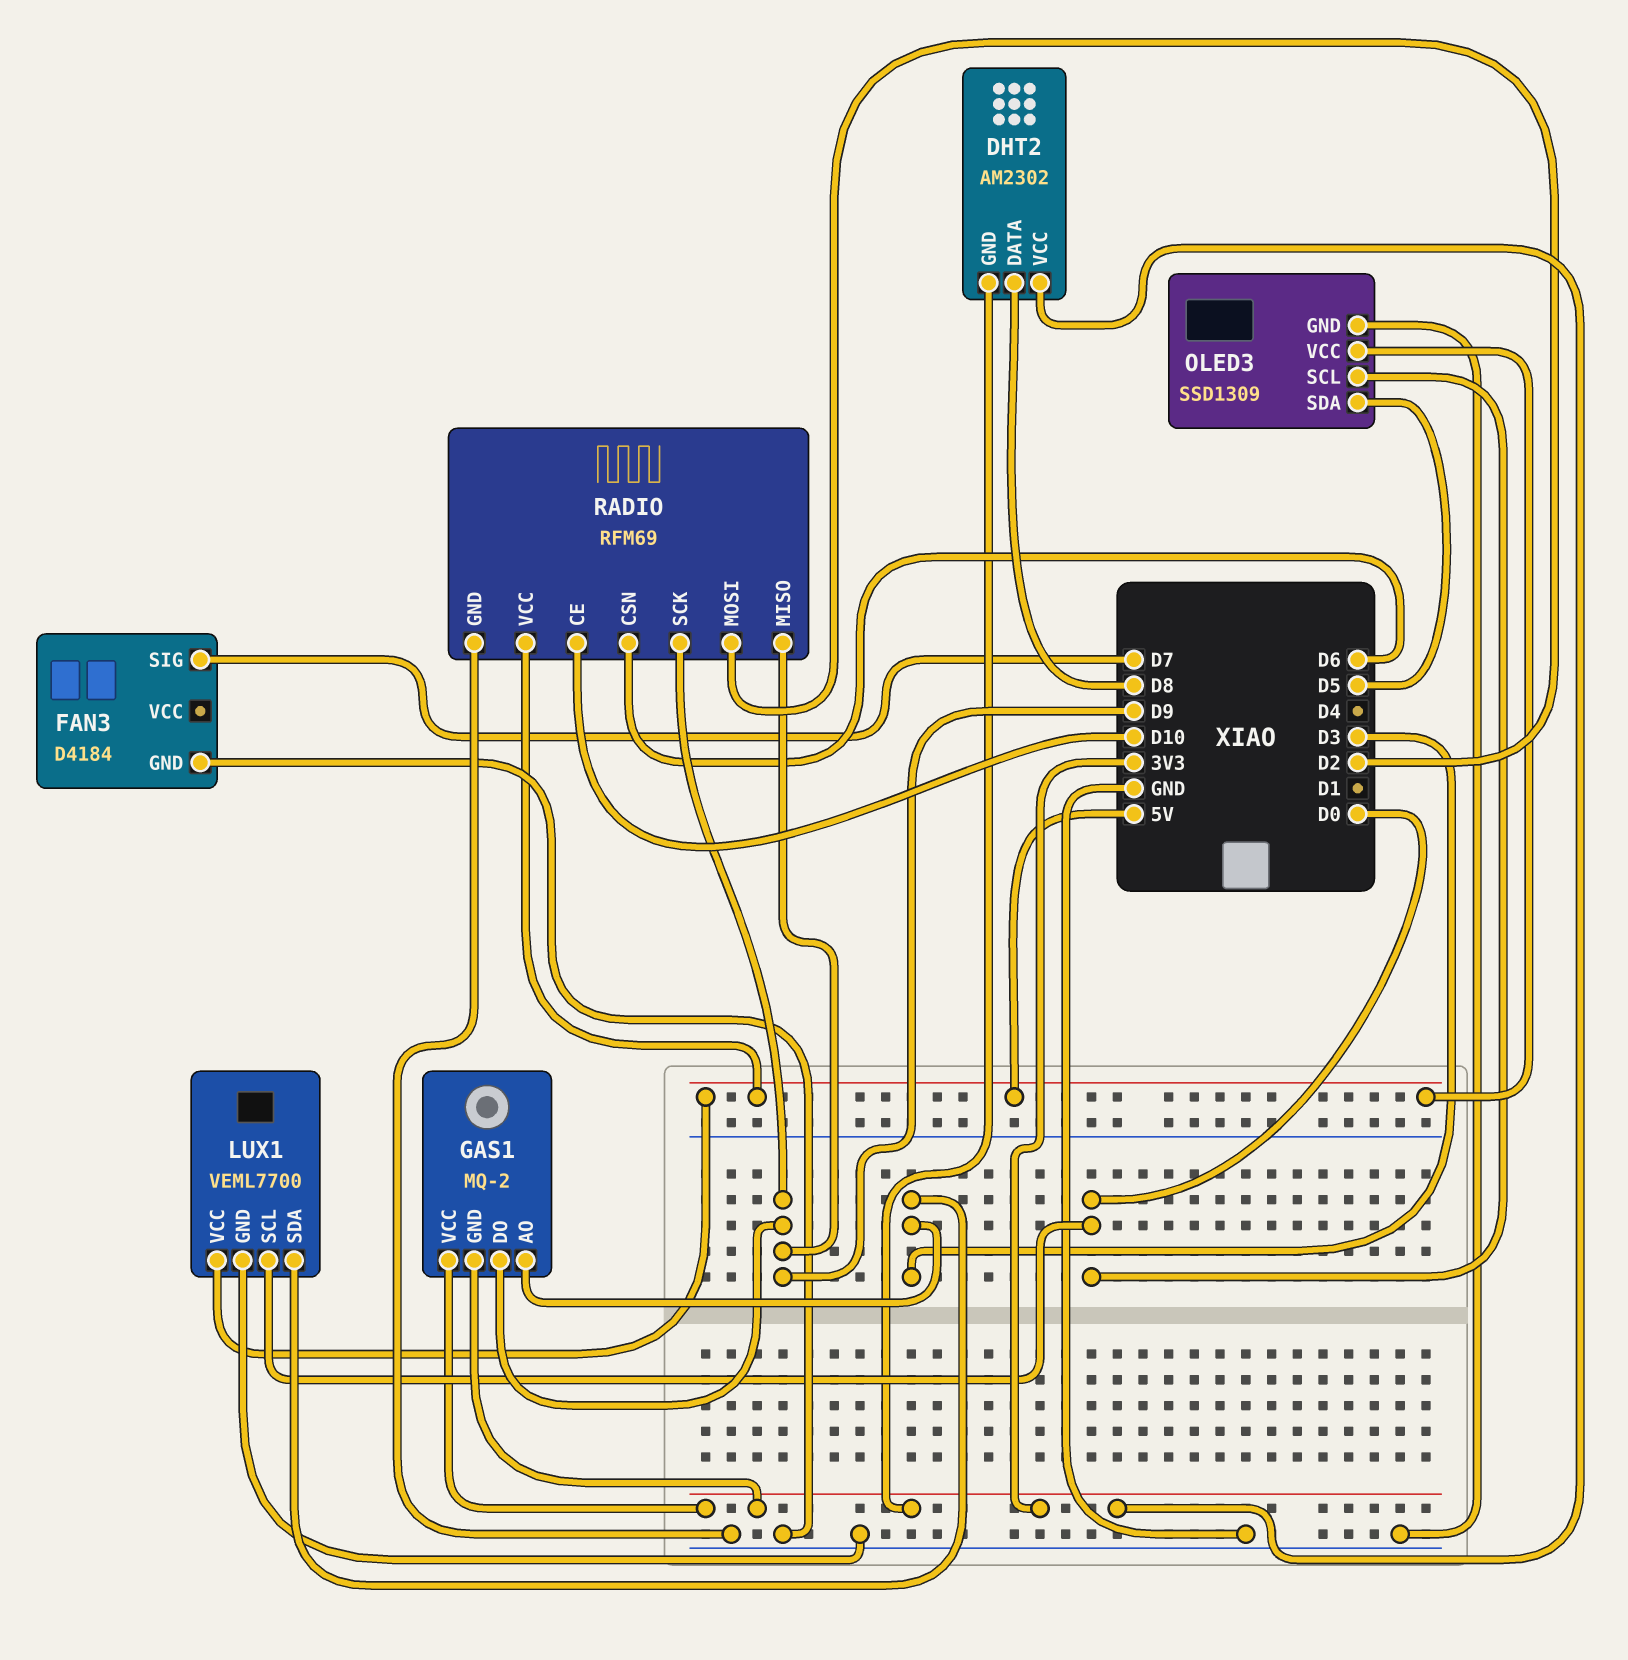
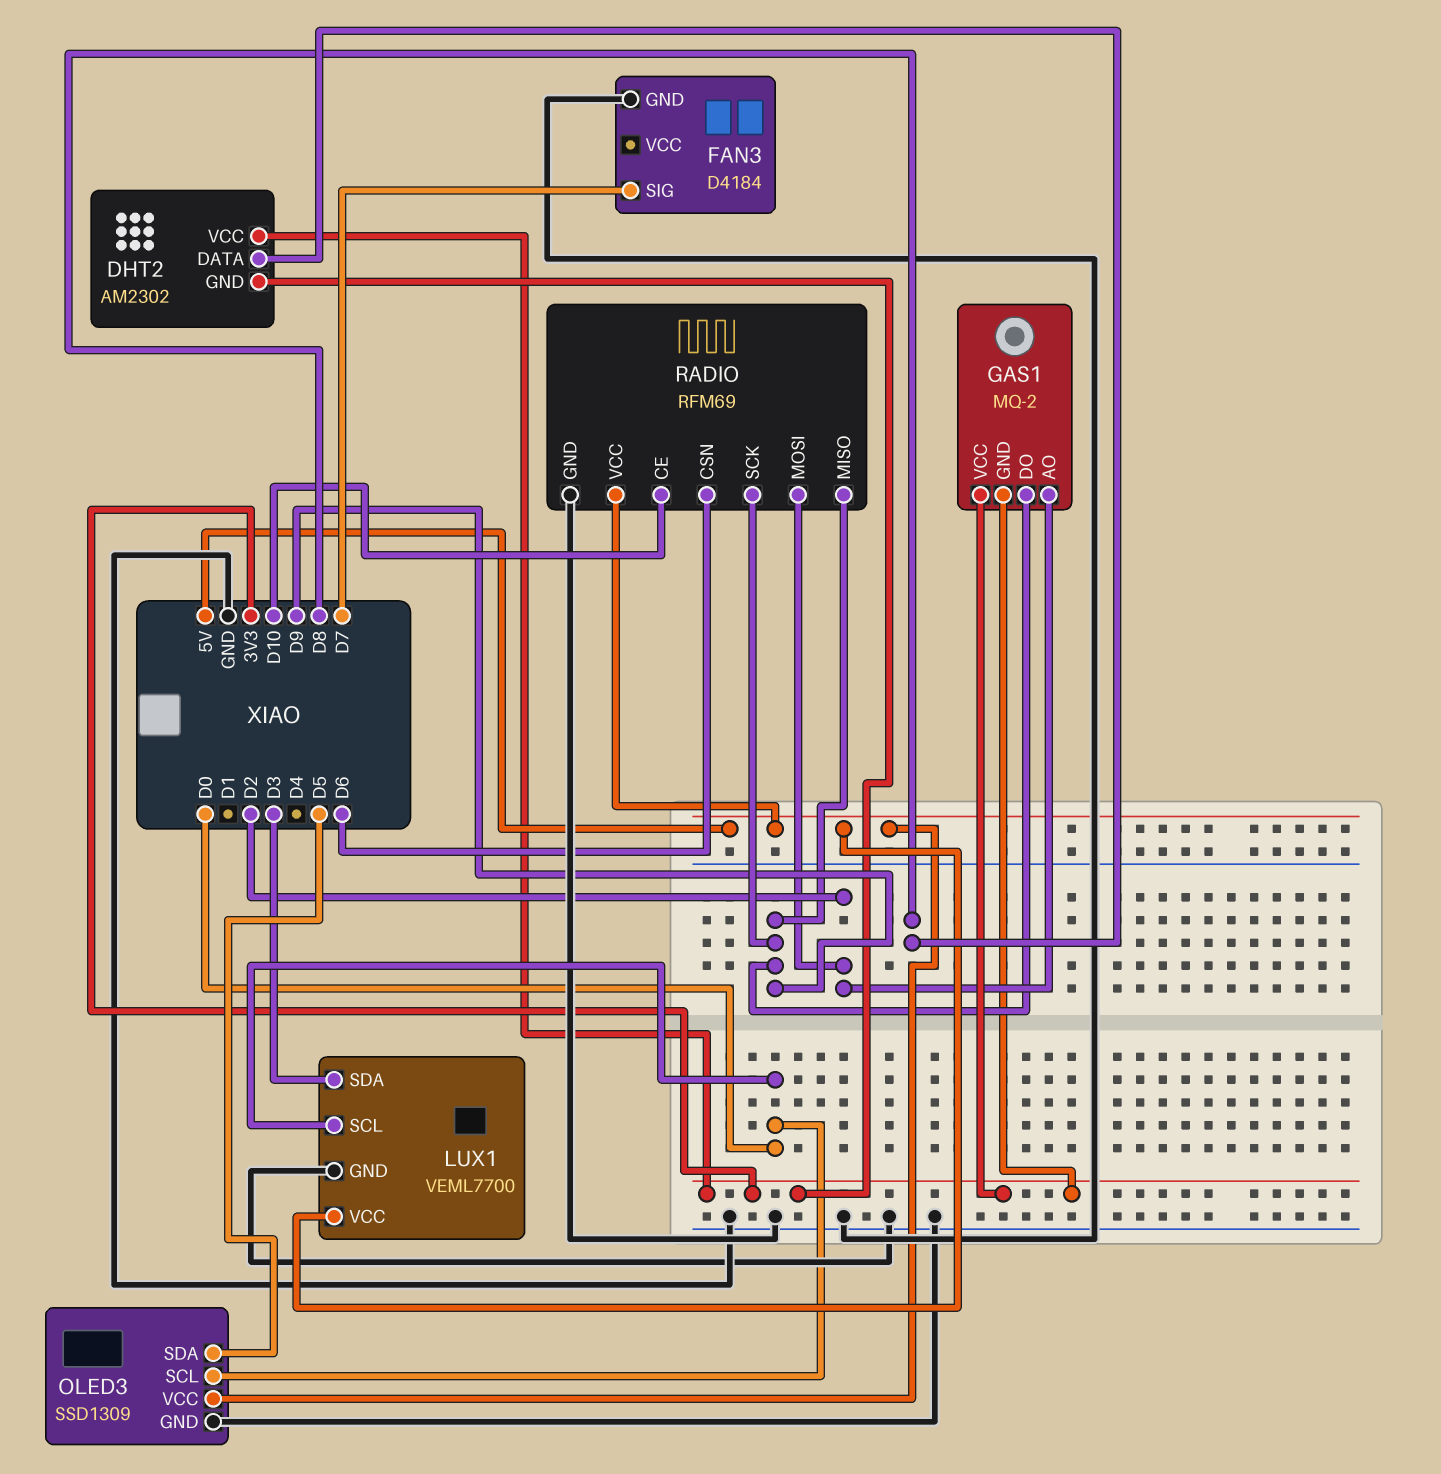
GAS1 pin AO: D3 -> D2

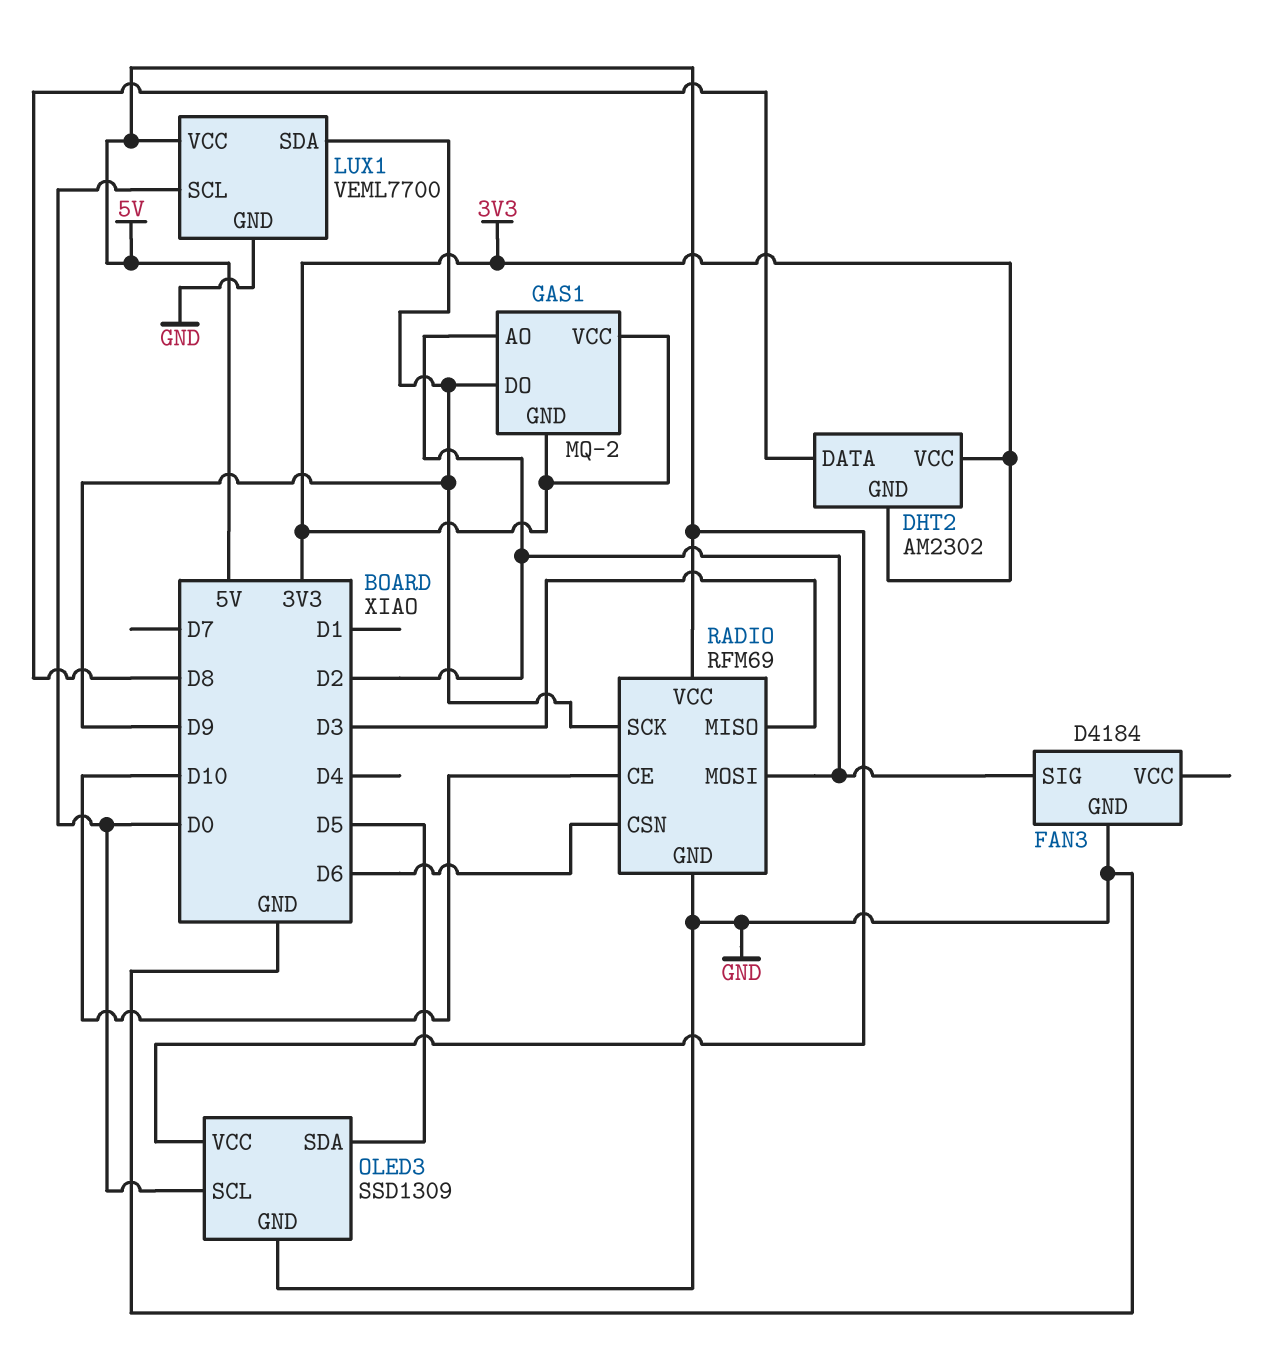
FAN3 pin SIG: D7 -> D2
LUX1 pin SDA: D3 -> D9
RADIO pin MISO: D9 -> D3

